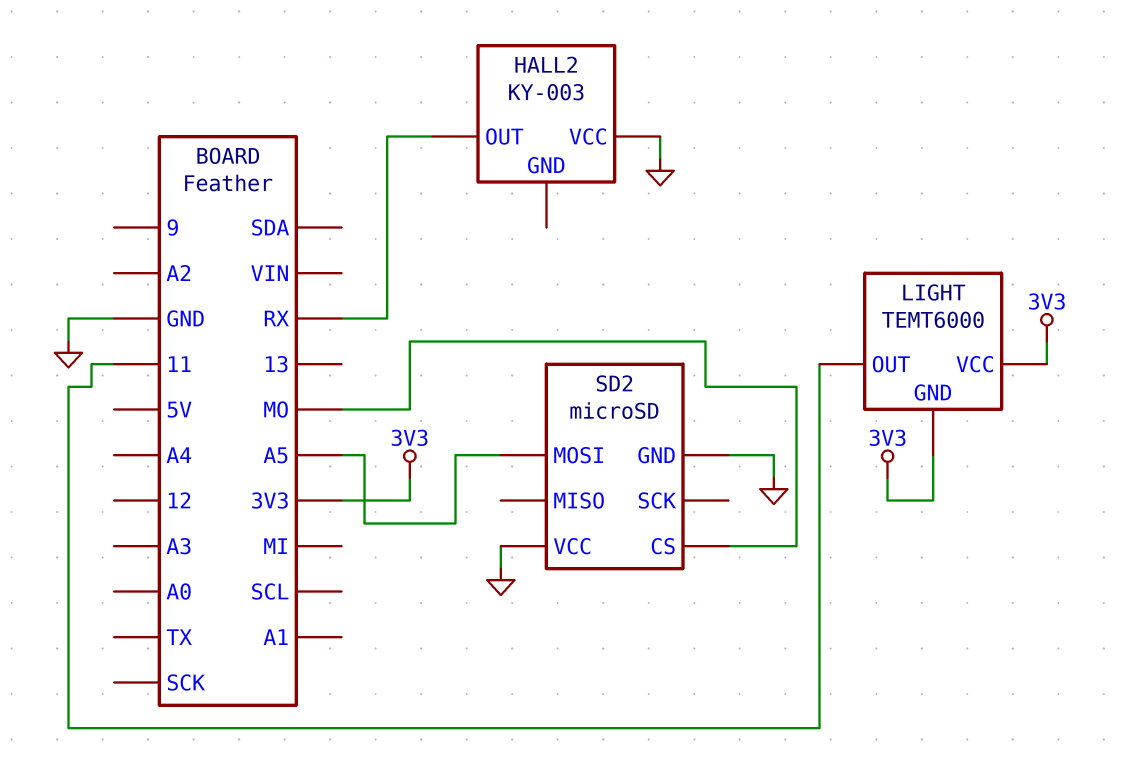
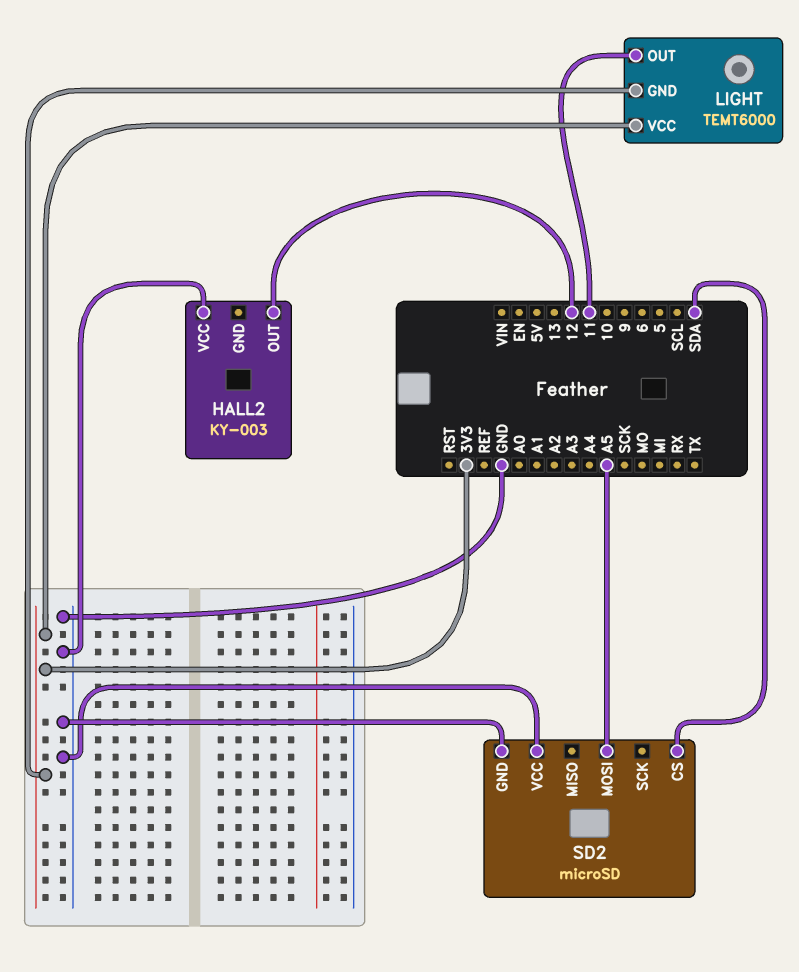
HALL2 pin OUT: RX -> 12
SD2 pin CS: MO -> SDA

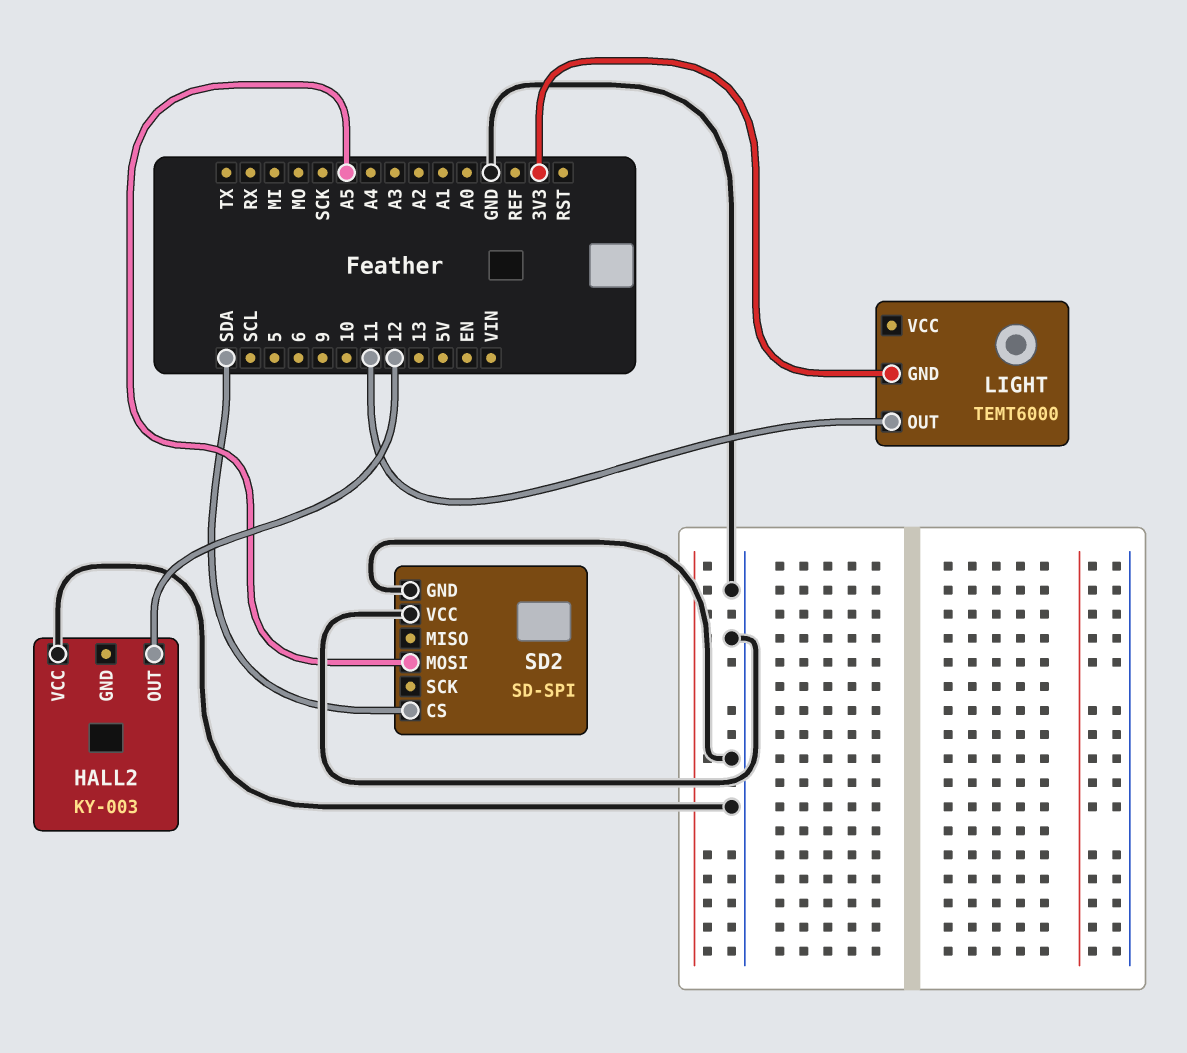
LIGHT pin VCC: 3V3 -> none
SD2: microSD -> SD-SPI

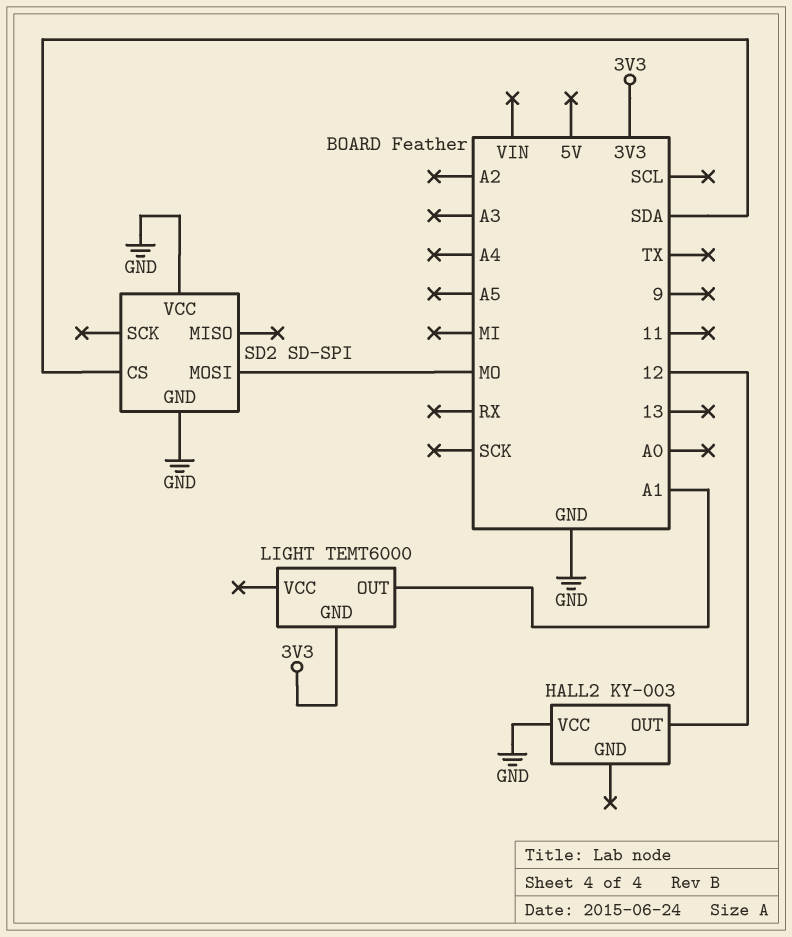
LIGHT pin OUT: 11 -> A1
SD2 pin MOSI: A5 -> MO

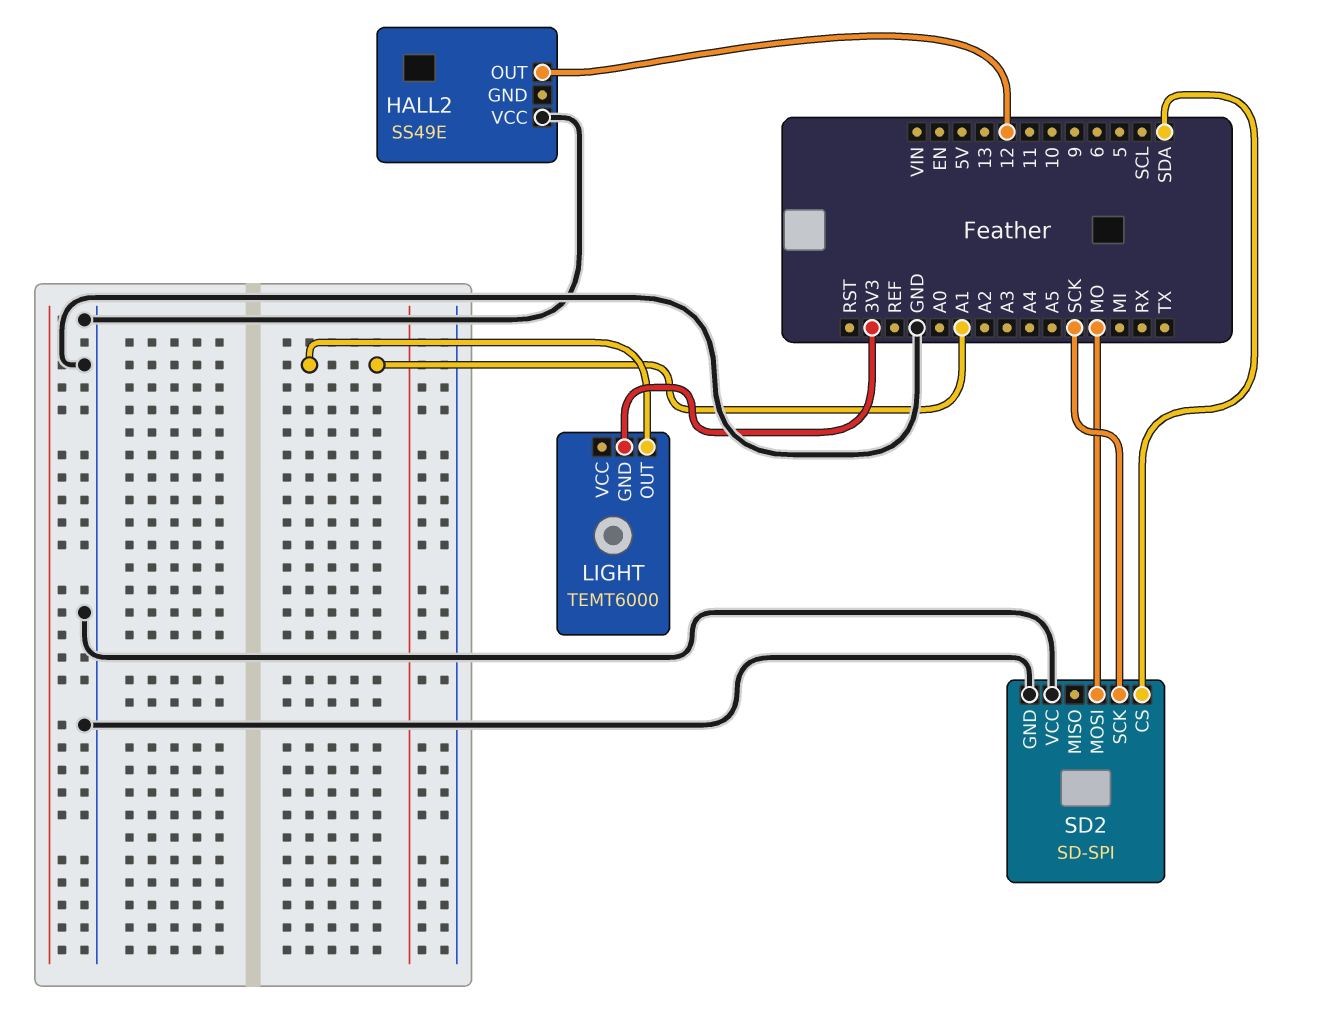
HALL2: KY-003 -> SS49E
SD2 pin SCK: none -> SCK

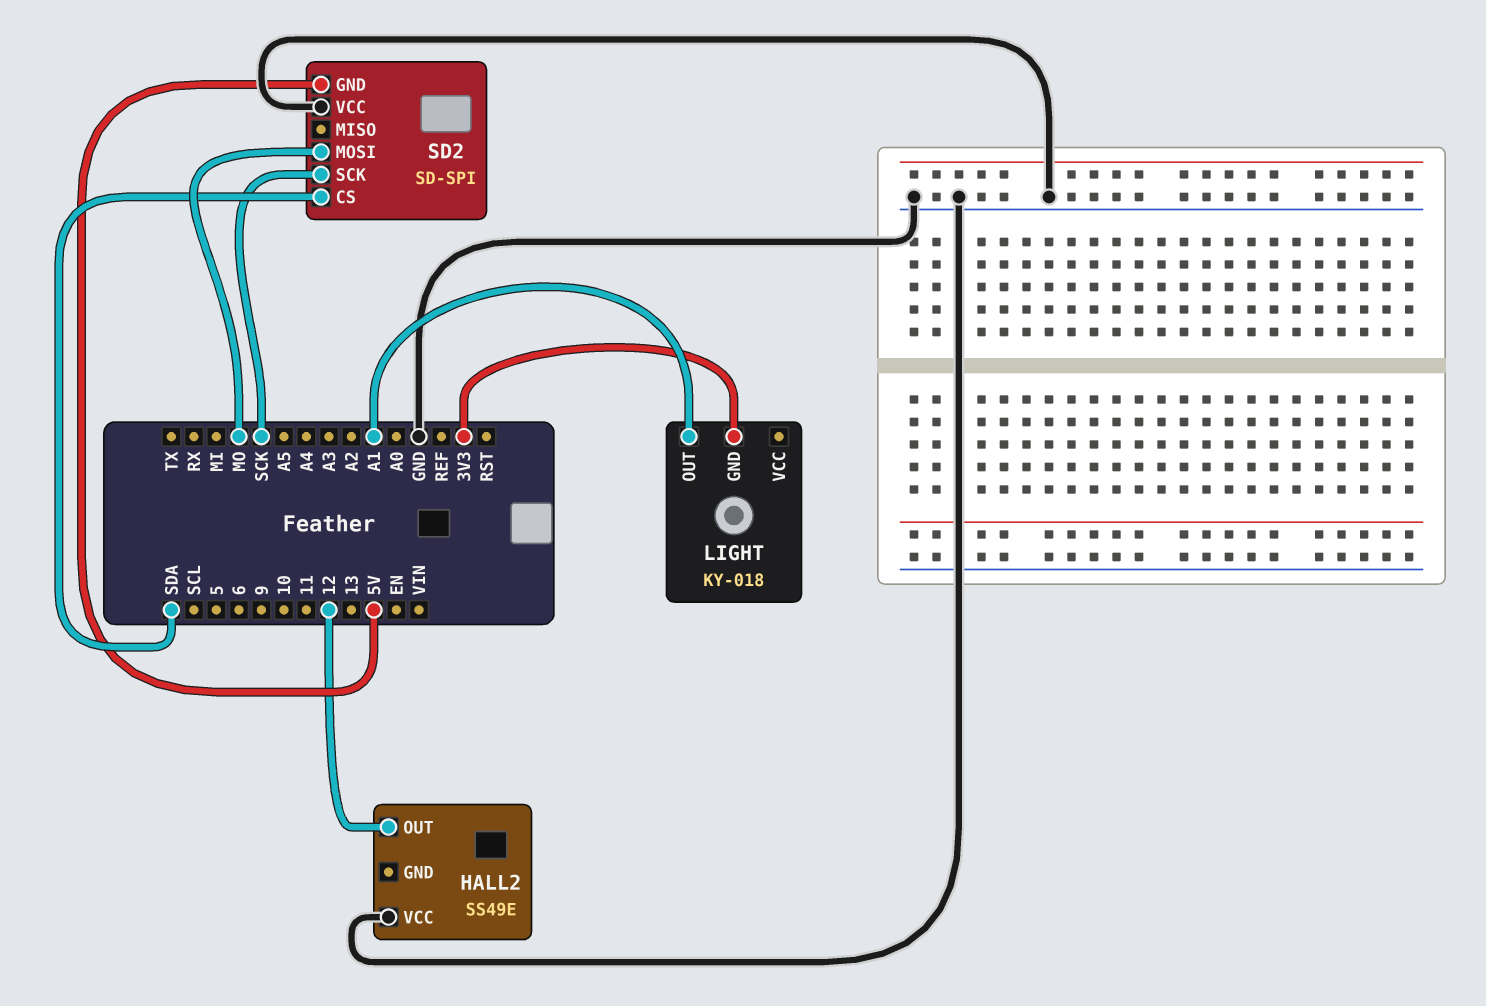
LIGHT: TEMT6000 -> KY-018
SD2 pin GND: GND -> 5V

